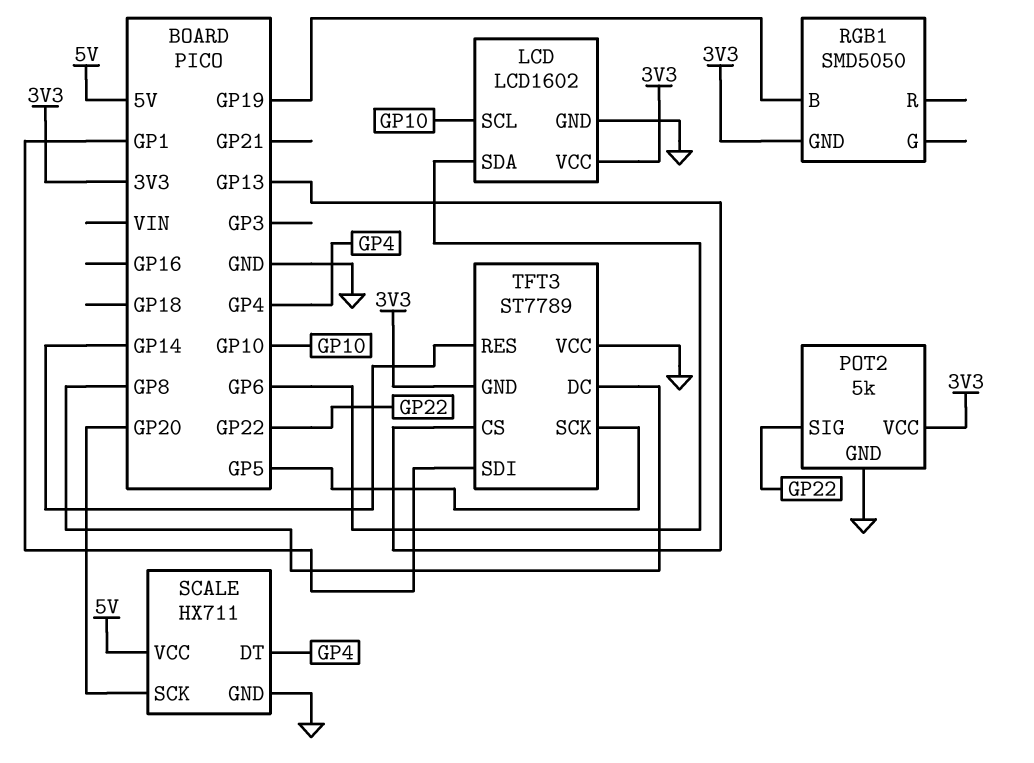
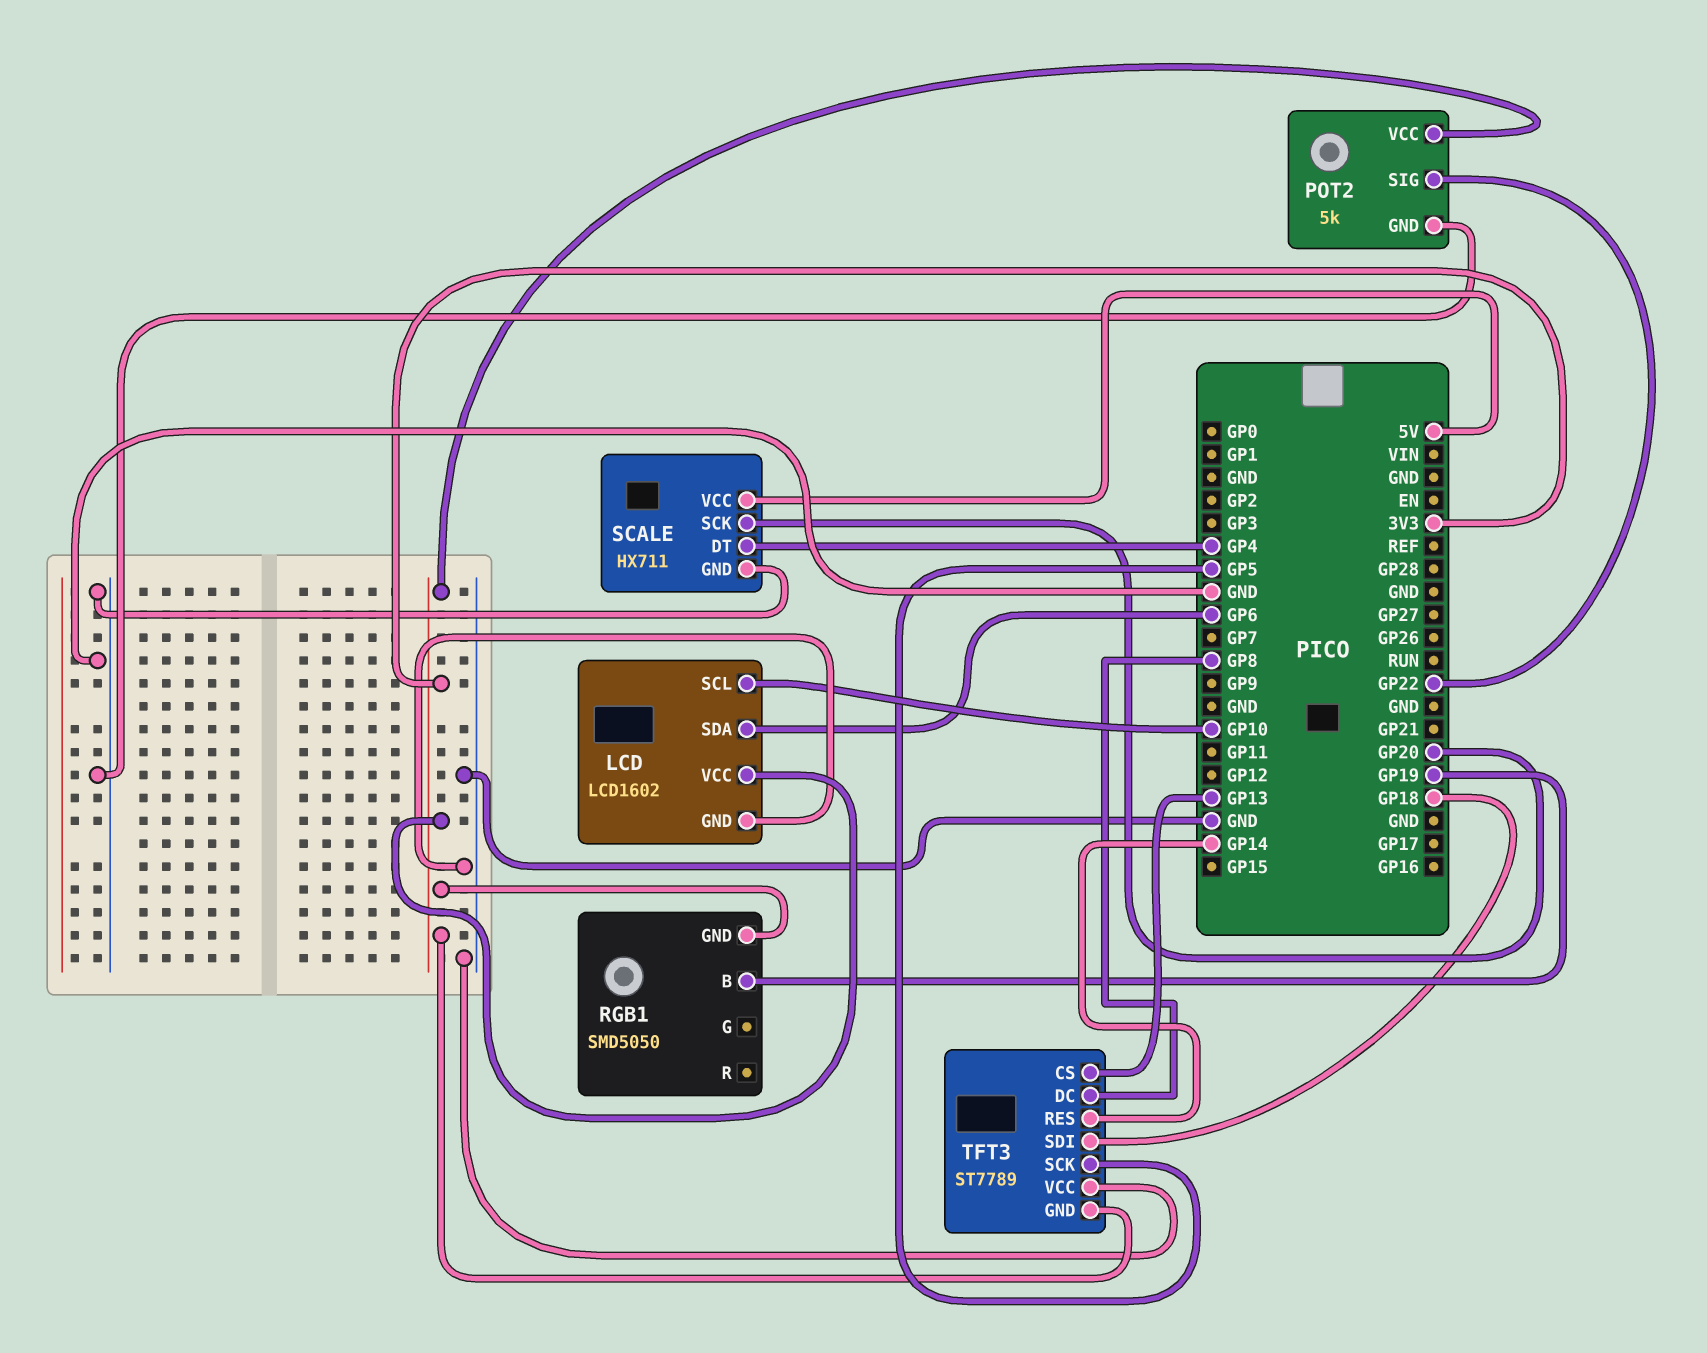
TFT3 pin SDI: GP1 -> GP18

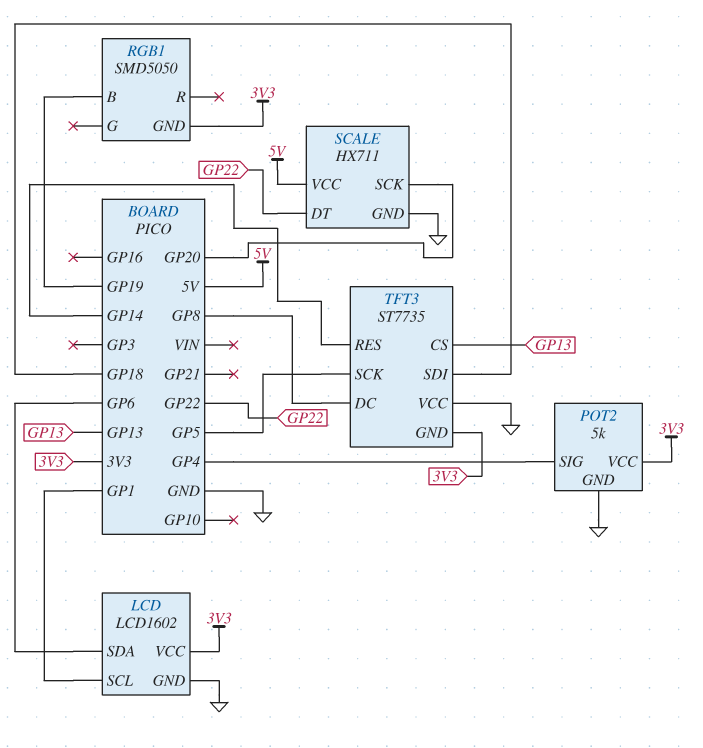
LCD pin SCL: GP10 -> GP1
POT2 pin SIG: GP22 -> GP4
SCALE pin DT: GP4 -> GP22
TFT3: ST7789 -> ST7735

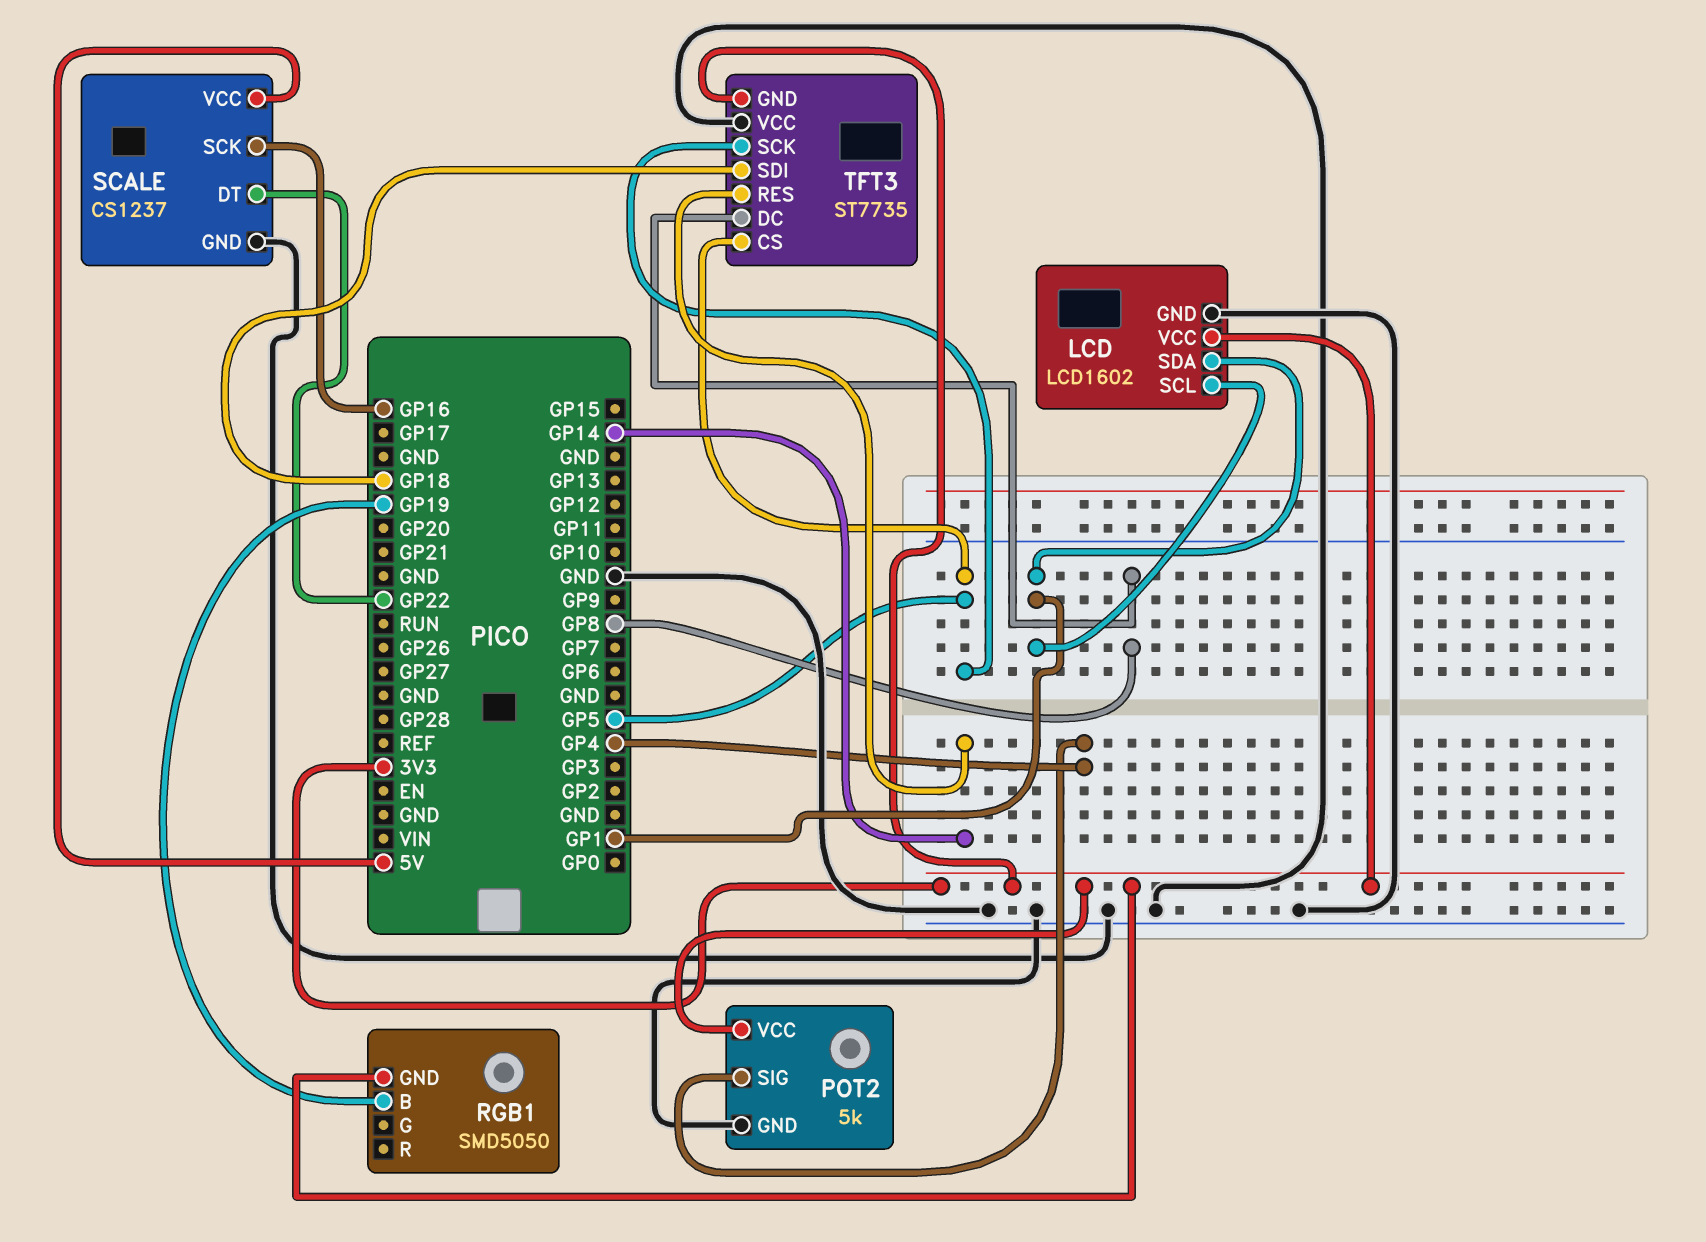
LCD pin SDA: GP6 -> GP1
SCALE: HX711 -> CS1237
SCALE pin SCK: GP20 -> GP16
TFT3 pin CS: GP13 -> GP5

